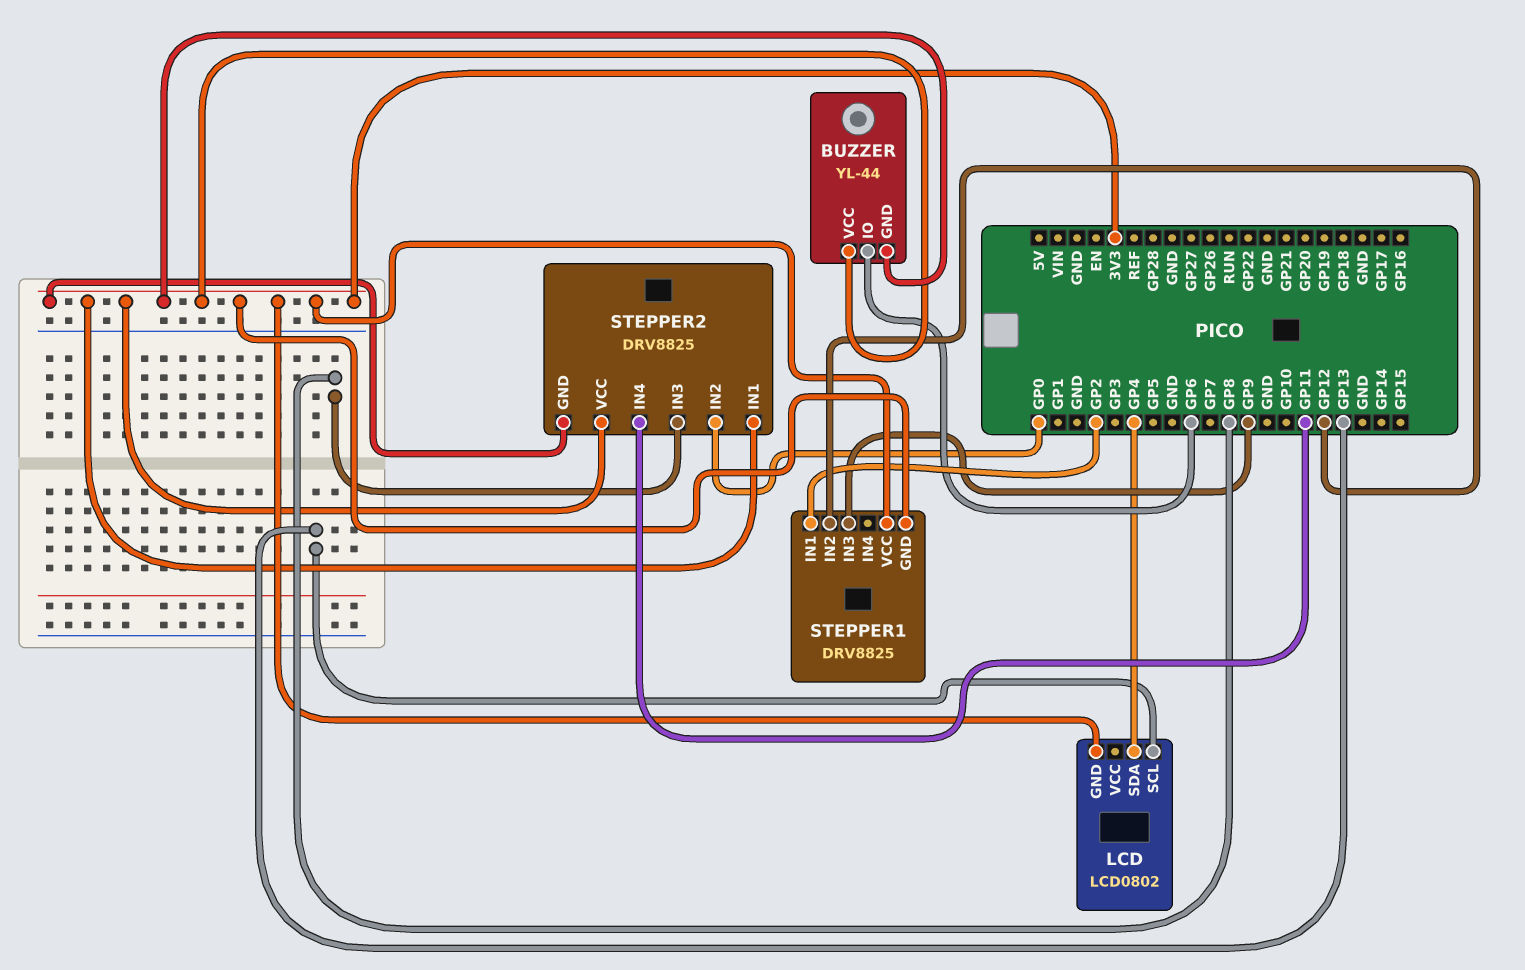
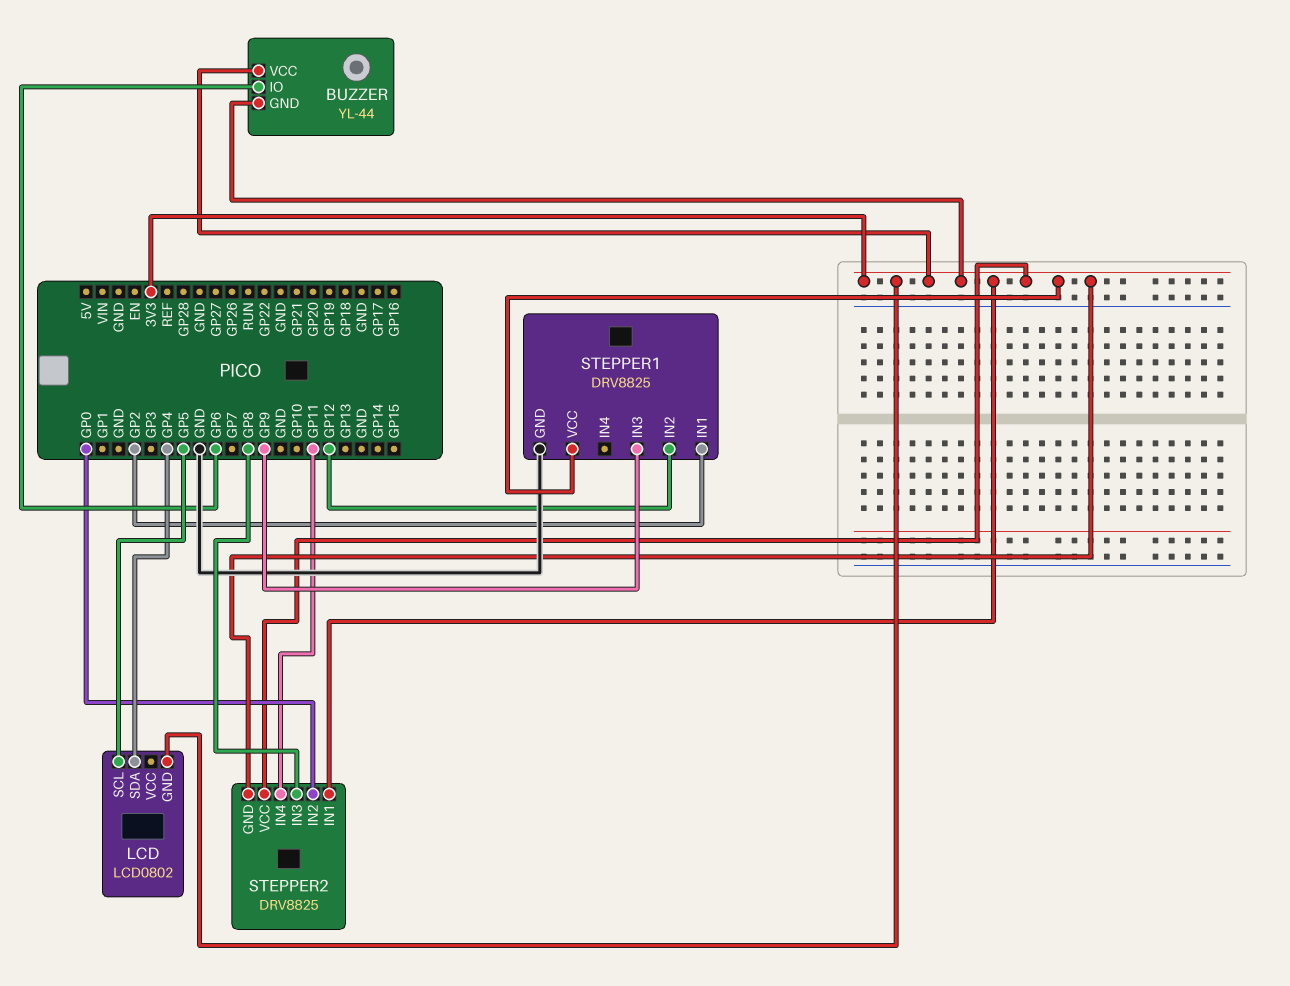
LCD pin SCL: GP13 -> GP5
STEPPER1 pin GND: 3V3 -> GND

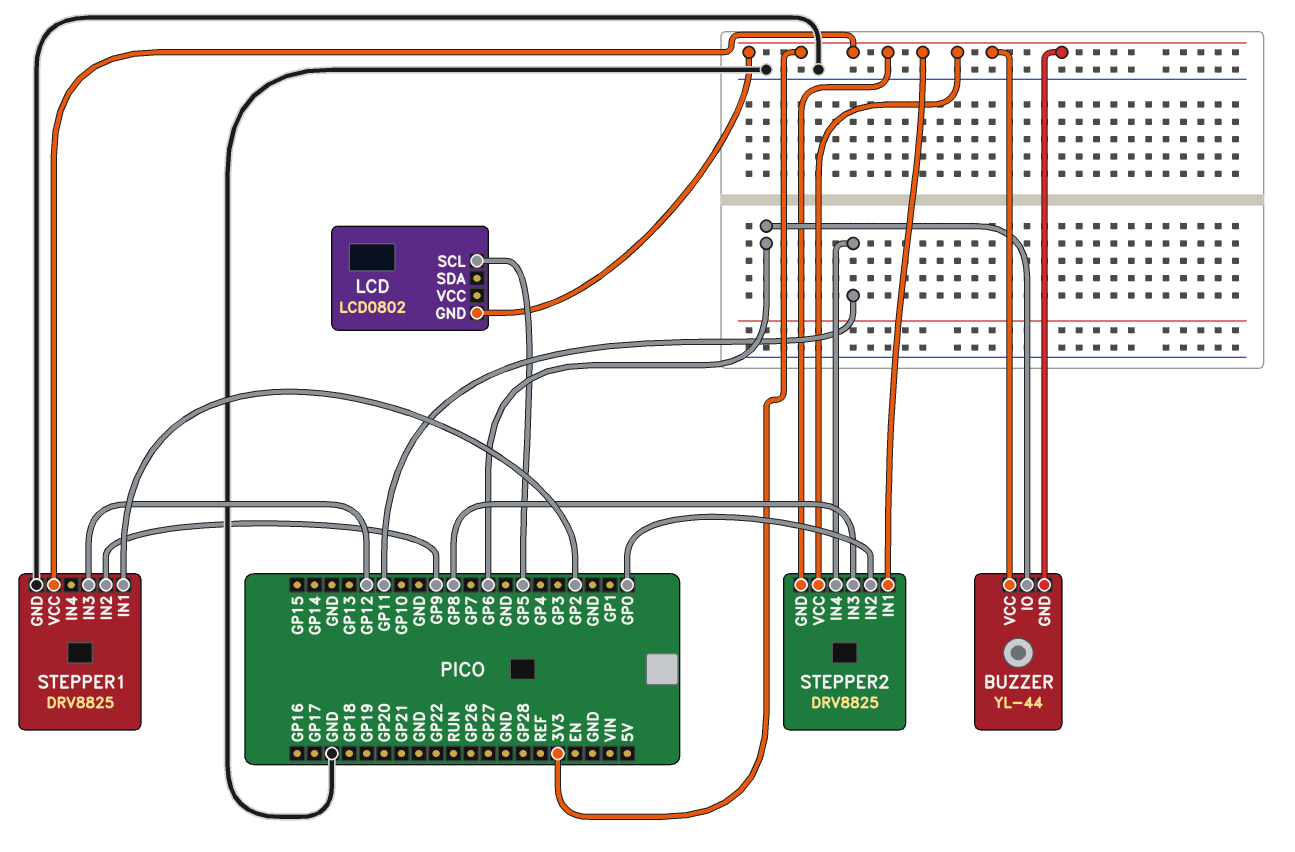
LCD pin SDA: GP4 -> none
STEPPER1 pin IN2: GP12 -> GP9
STEPPER1 pin IN3: GP9 -> GP12

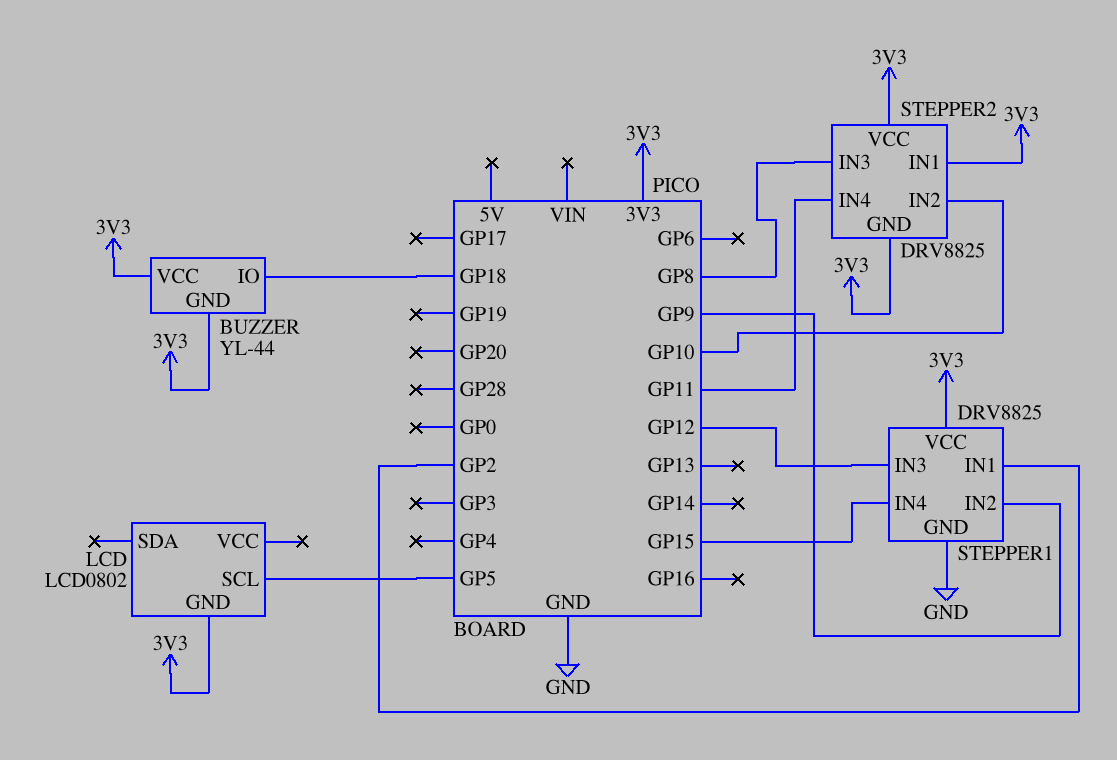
BUZZER pin IO: GP6 -> GP18
STEPPER1 pin IN4: none -> GP15
STEPPER2 pin IN2: GP0 -> GP10

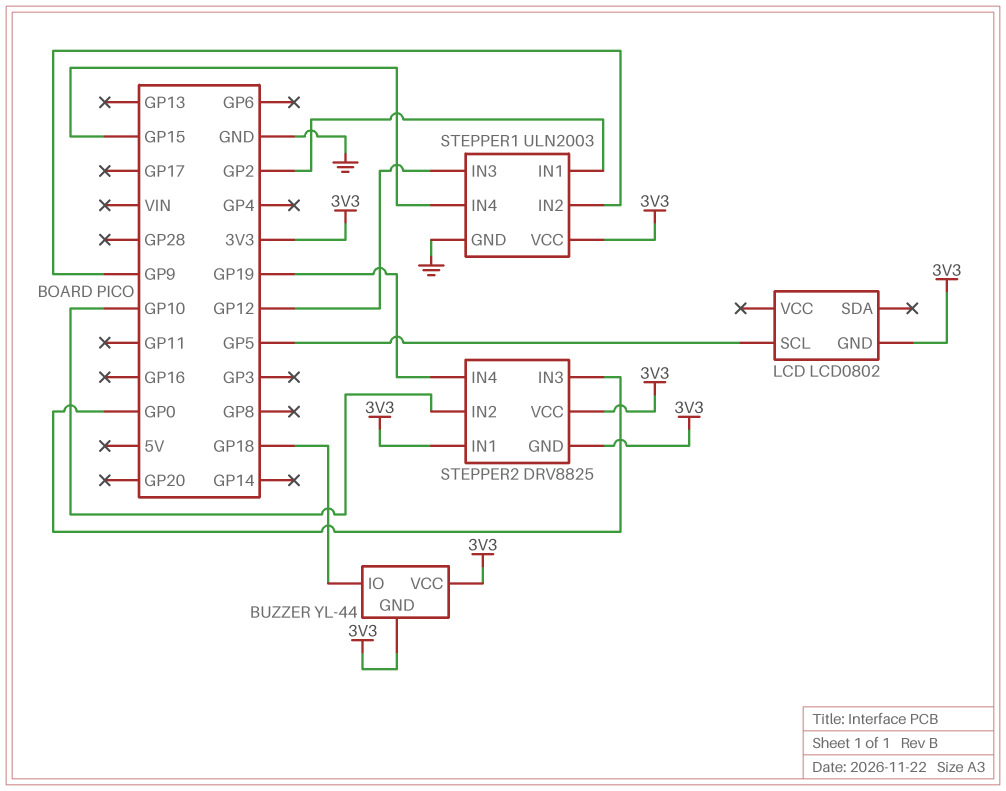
STEPPER1: DRV8825 -> ULN2003
STEPPER2 pin IN3: GP8 -> GP0
STEPPER2 pin IN4: GP11 -> GP19

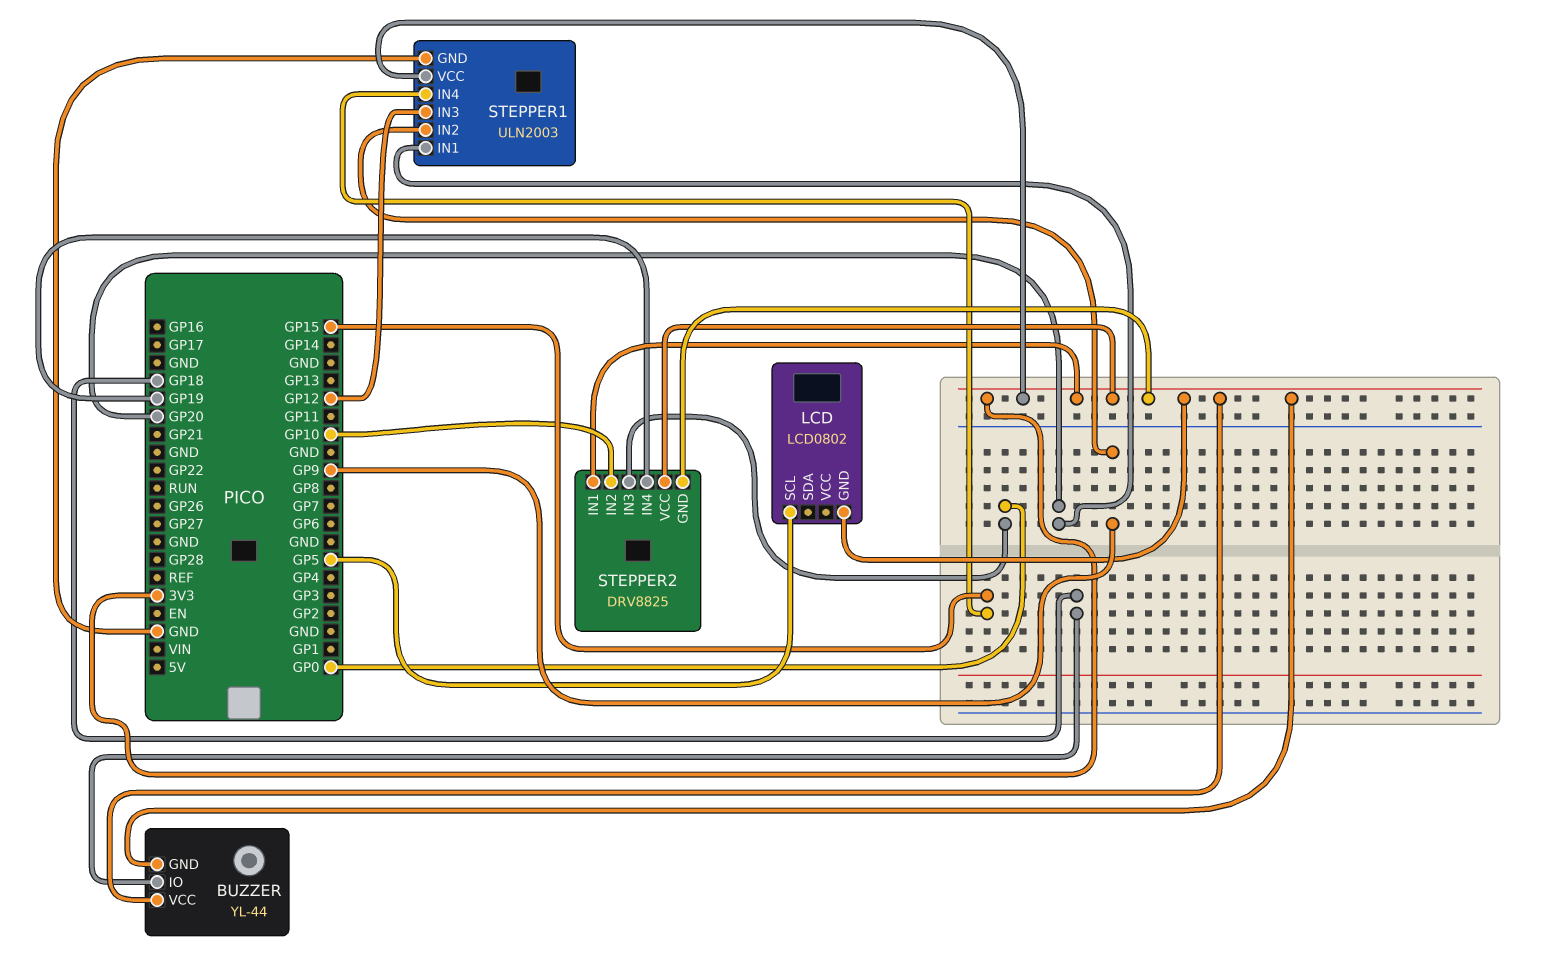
STEPPER1 pin IN1: GP2 -> GP20

